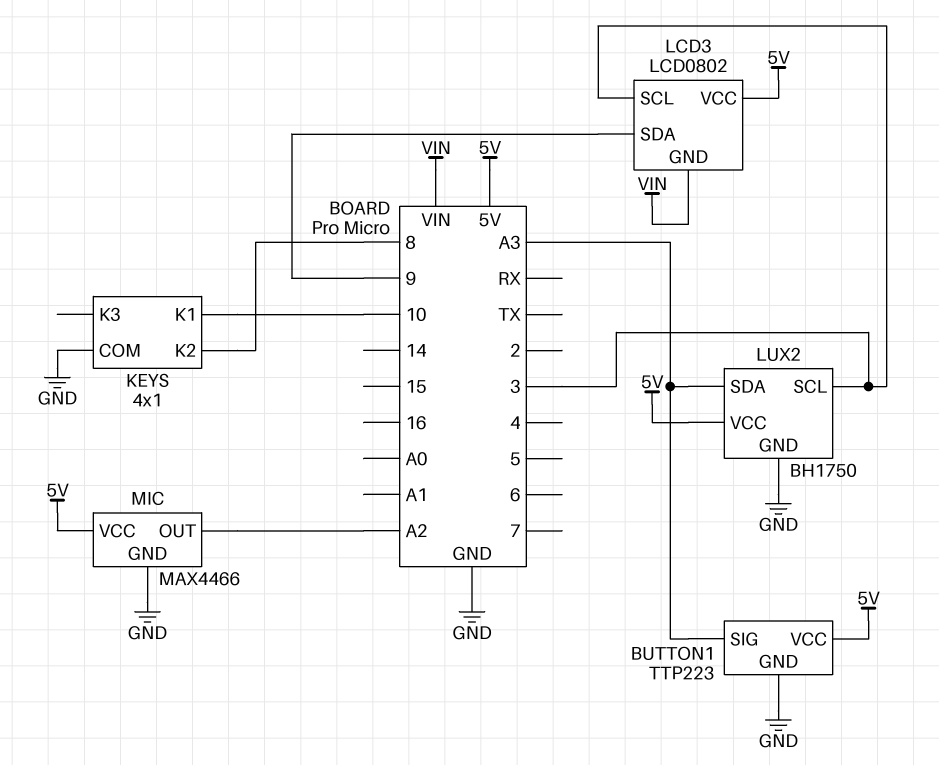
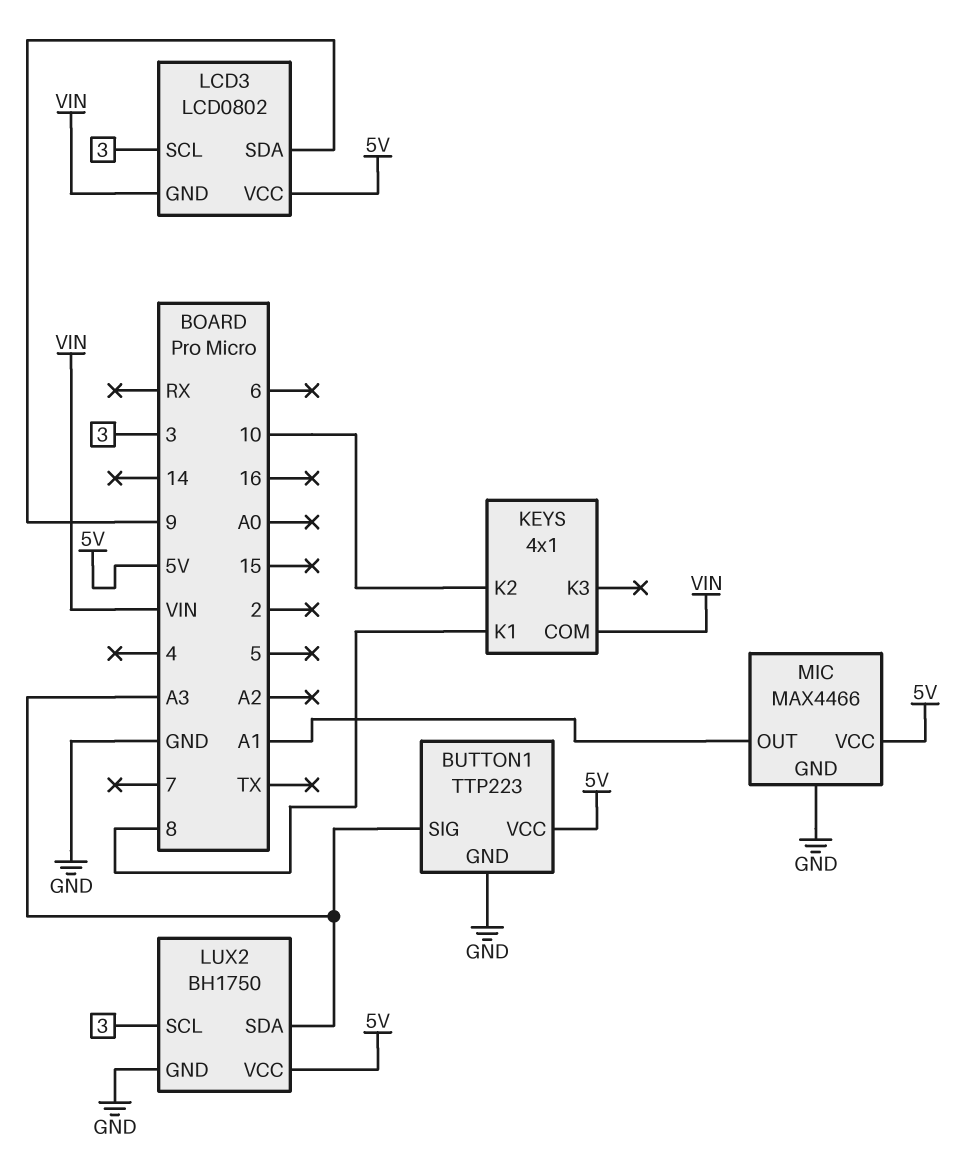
KEYS pin COM: GND -> VIN
KEYS pin K1: 10 -> 8
KEYS pin K2: 8 -> 10
MIC pin OUT: A2 -> A1

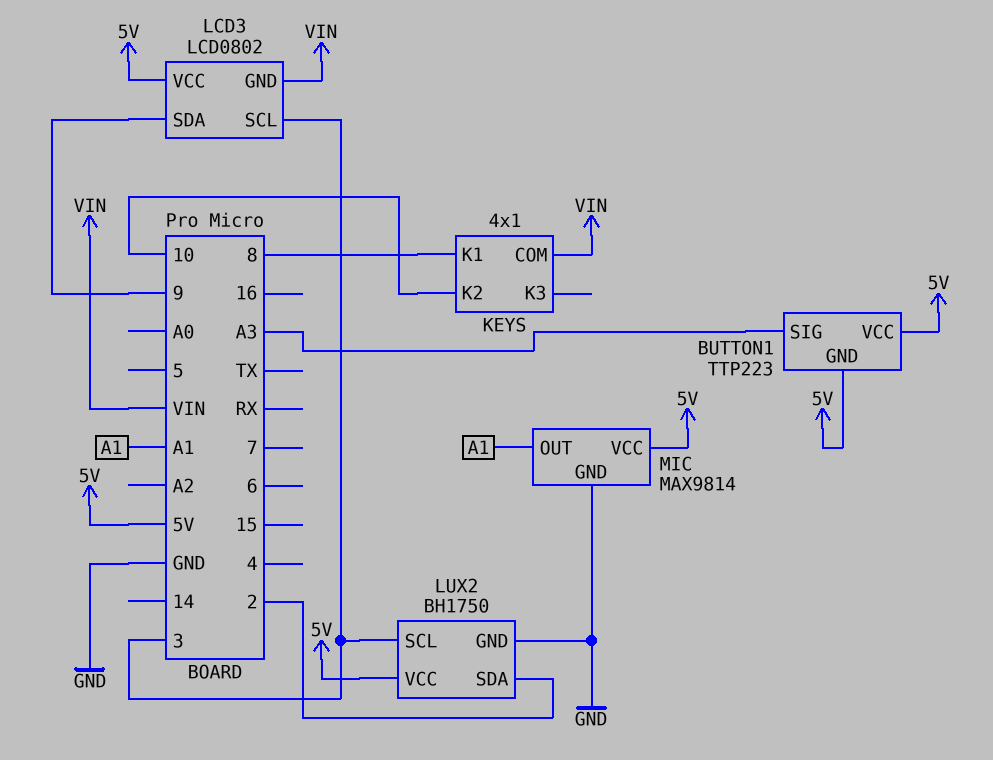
BUTTON1 pin GND: GND -> 5V
LUX2 pin SDA: A3 -> 2
MIC: MAX4466 -> MAX9814

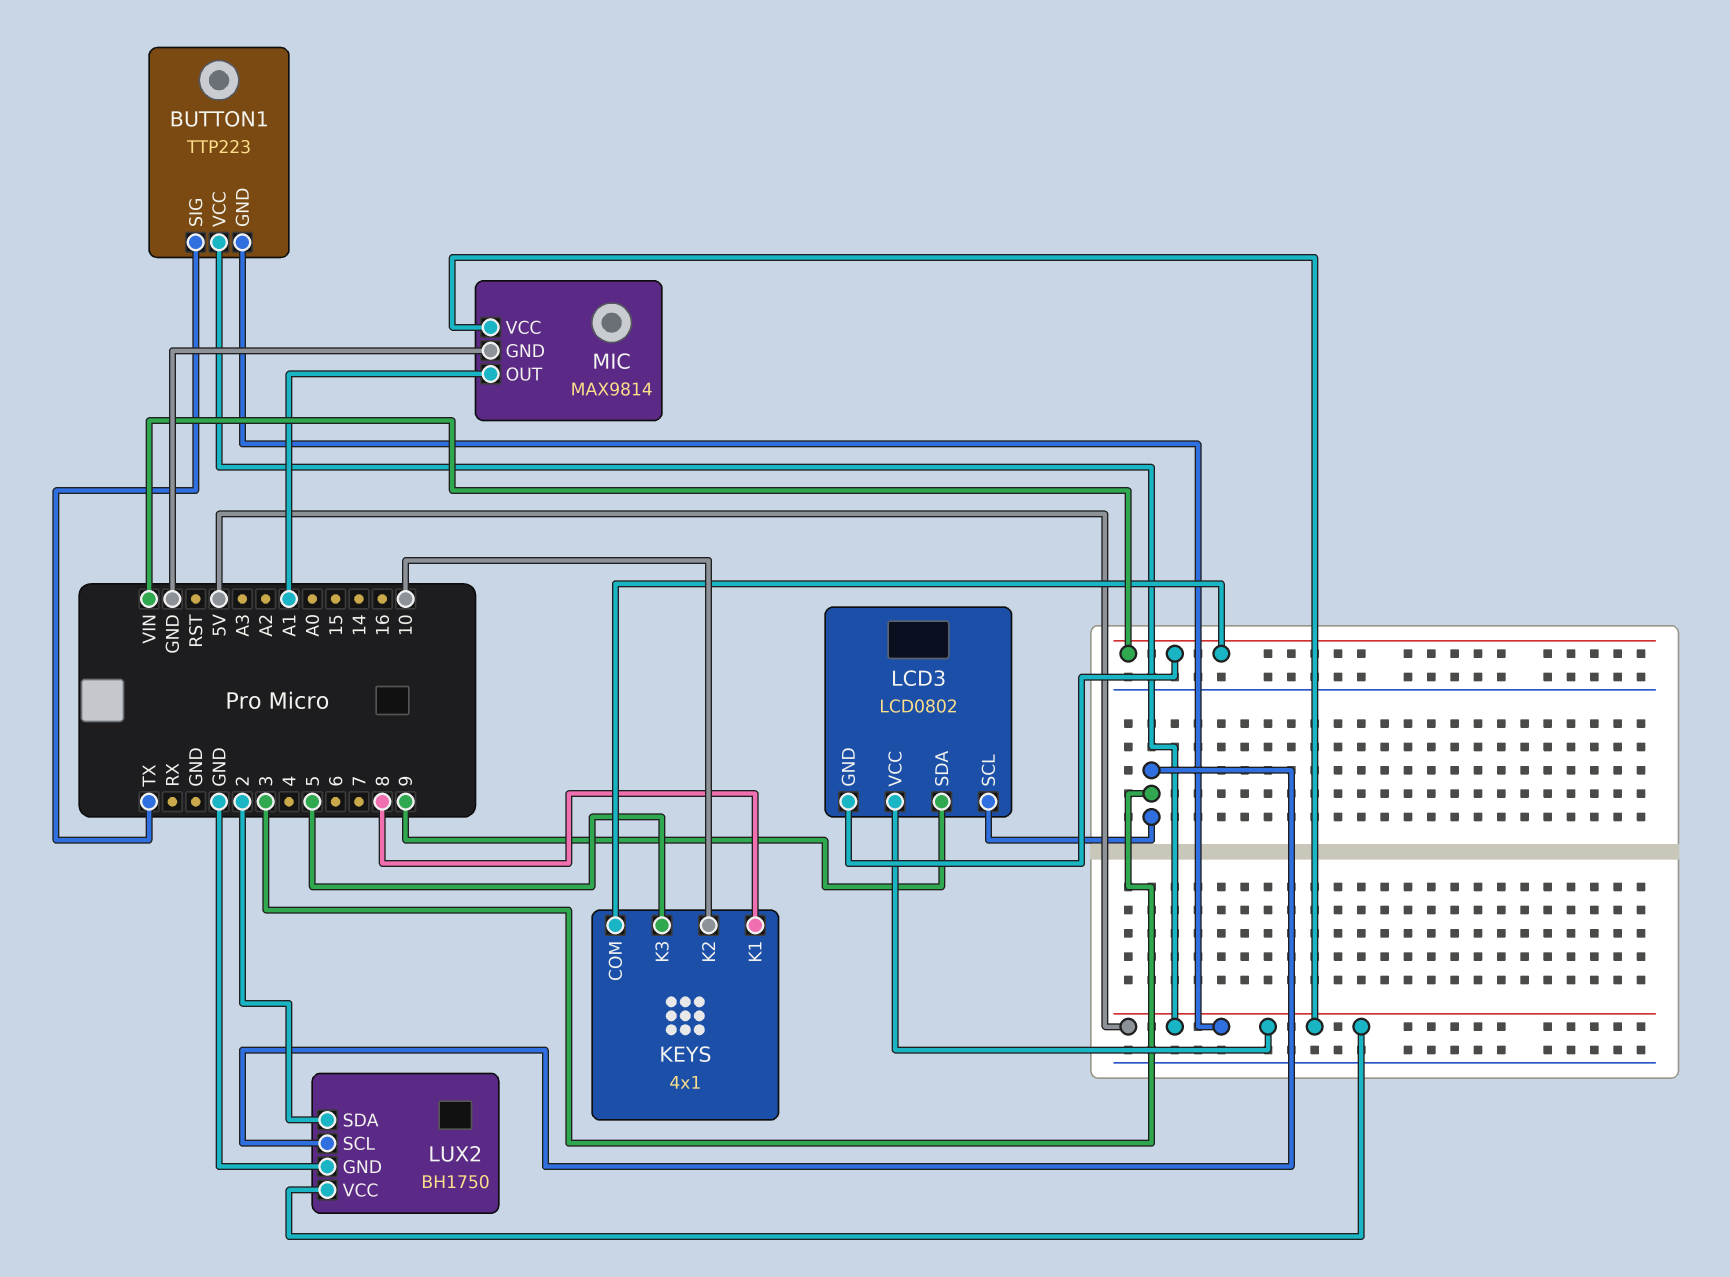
BUTTON1 pin SIG: A3 -> TX
KEYS pin K3: none -> 5

